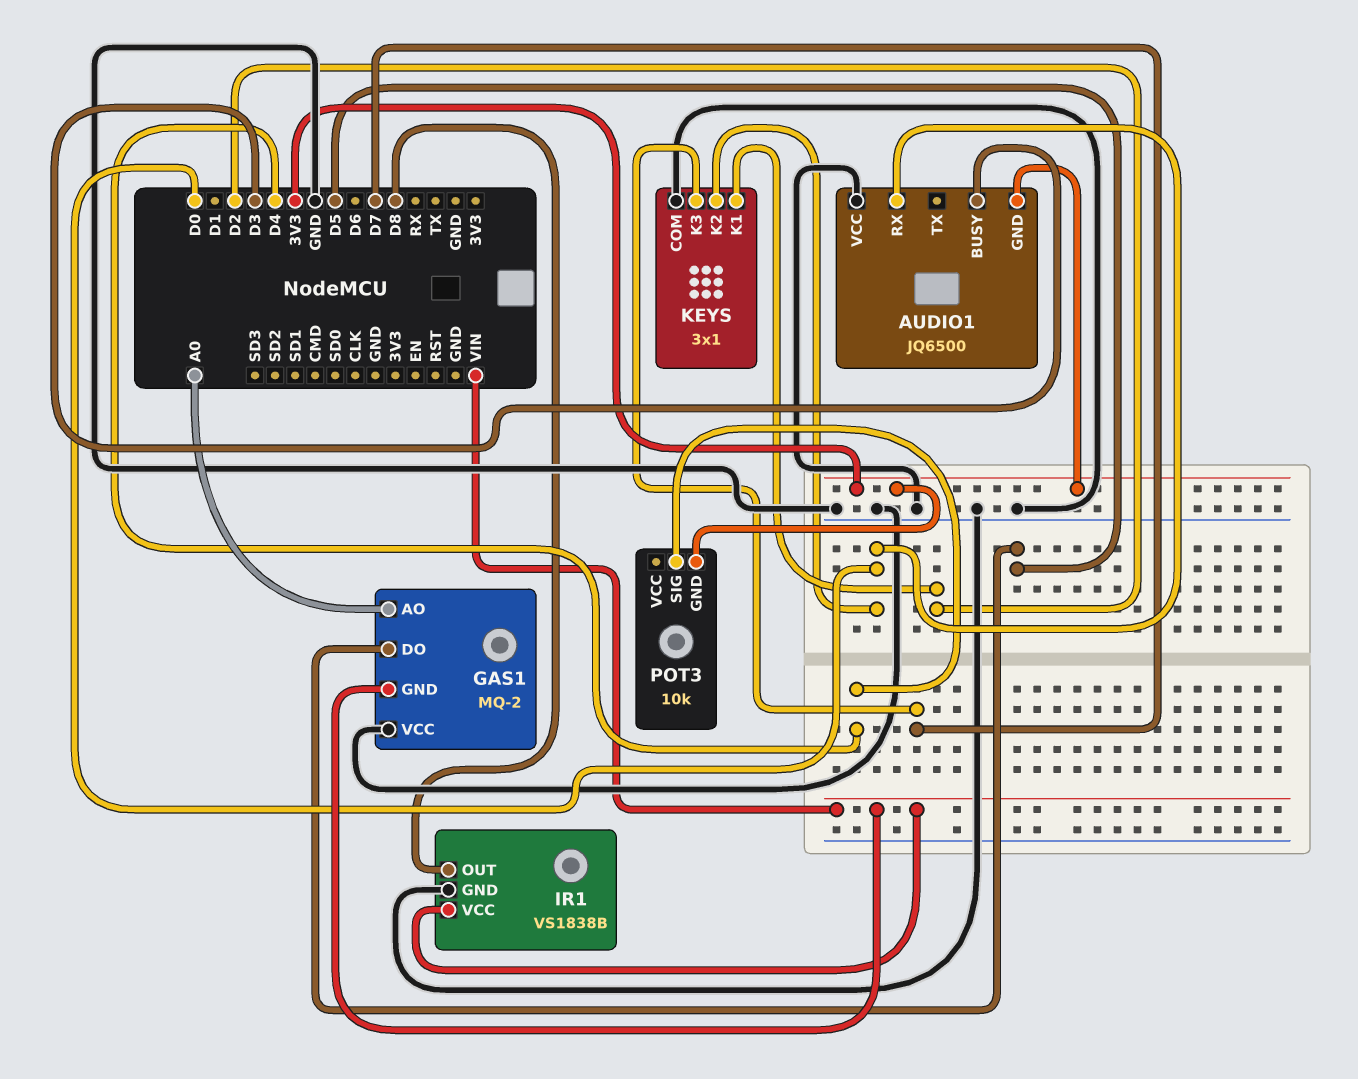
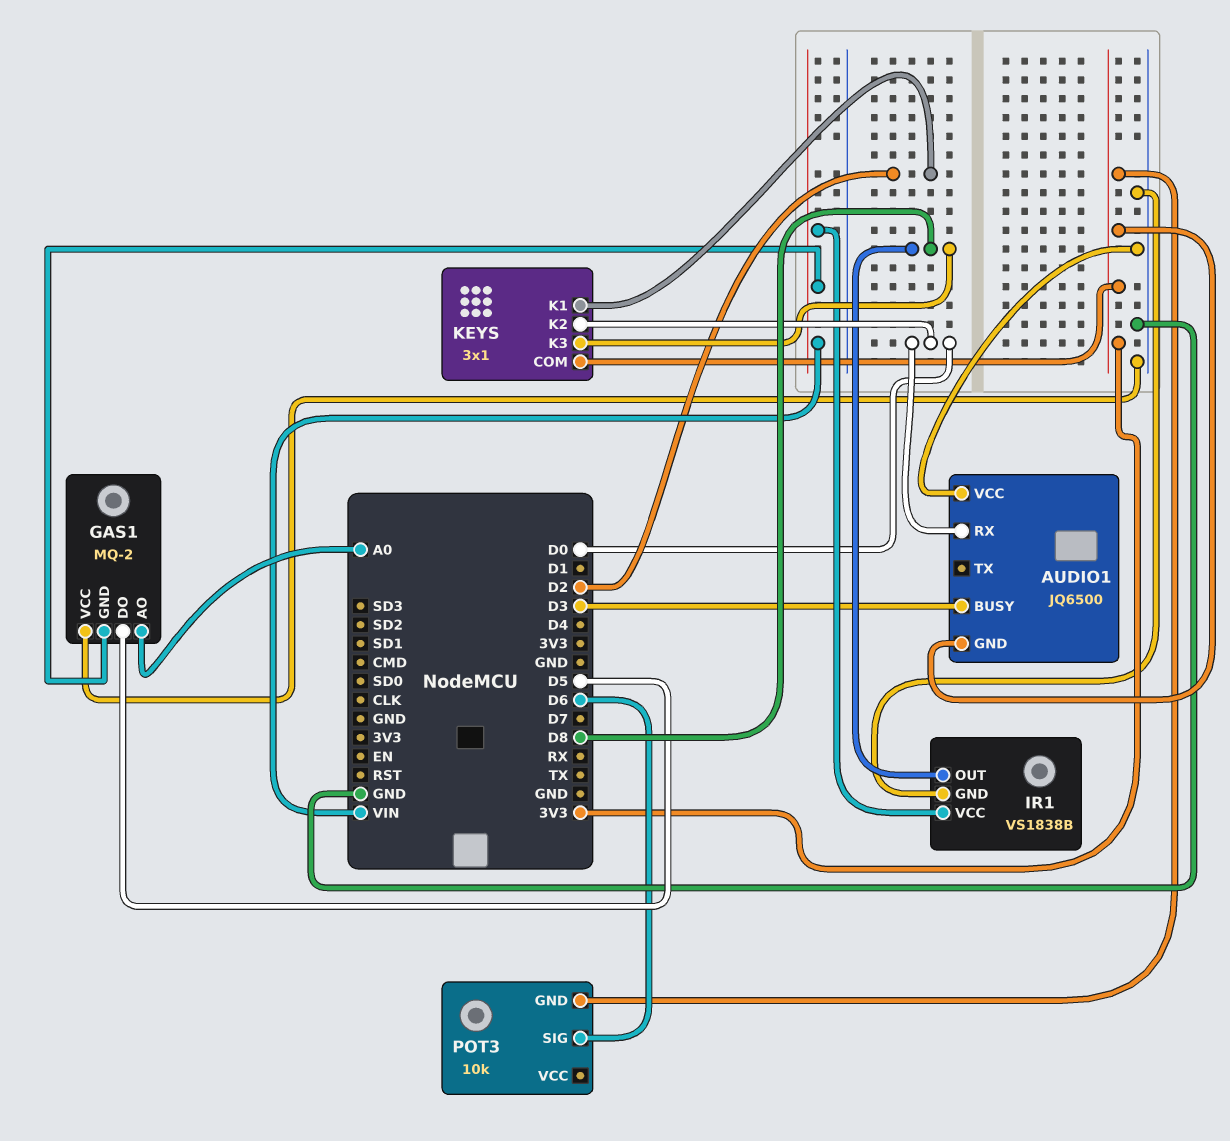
KEYS pin COM: GND -> 3V3
KEYS pin K3: D7 -> D8
POT3 pin SIG: D4 -> D6

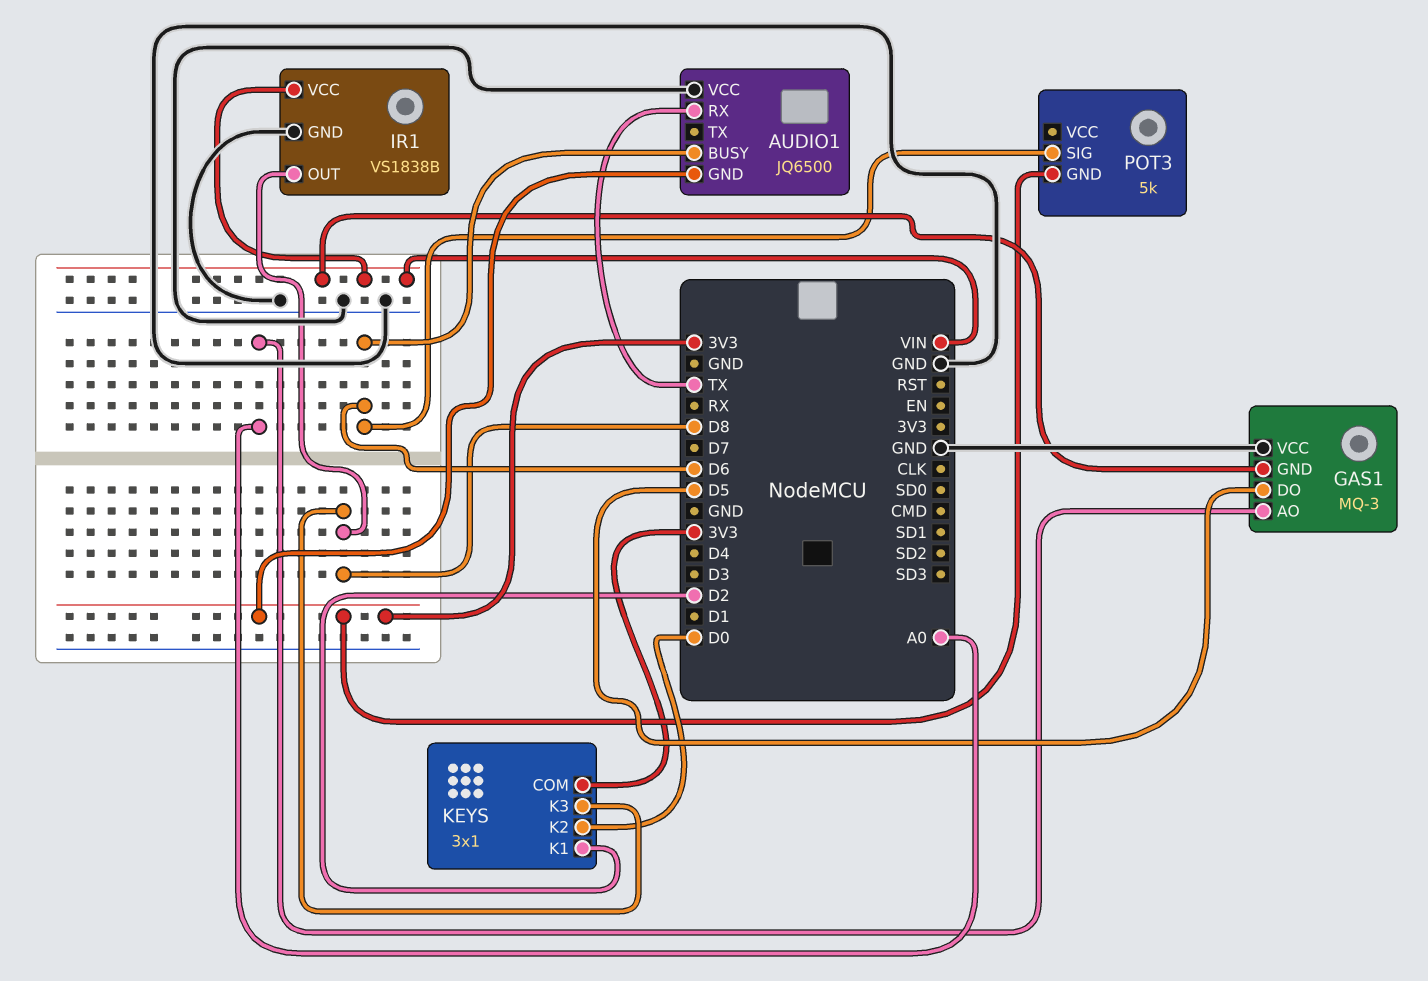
AUDIO1 pin BUSY: D3 -> D6
AUDIO1 pin RX: D0 -> TX
GAS1: MQ-2 -> MQ-3
POT3: 10k -> 5k

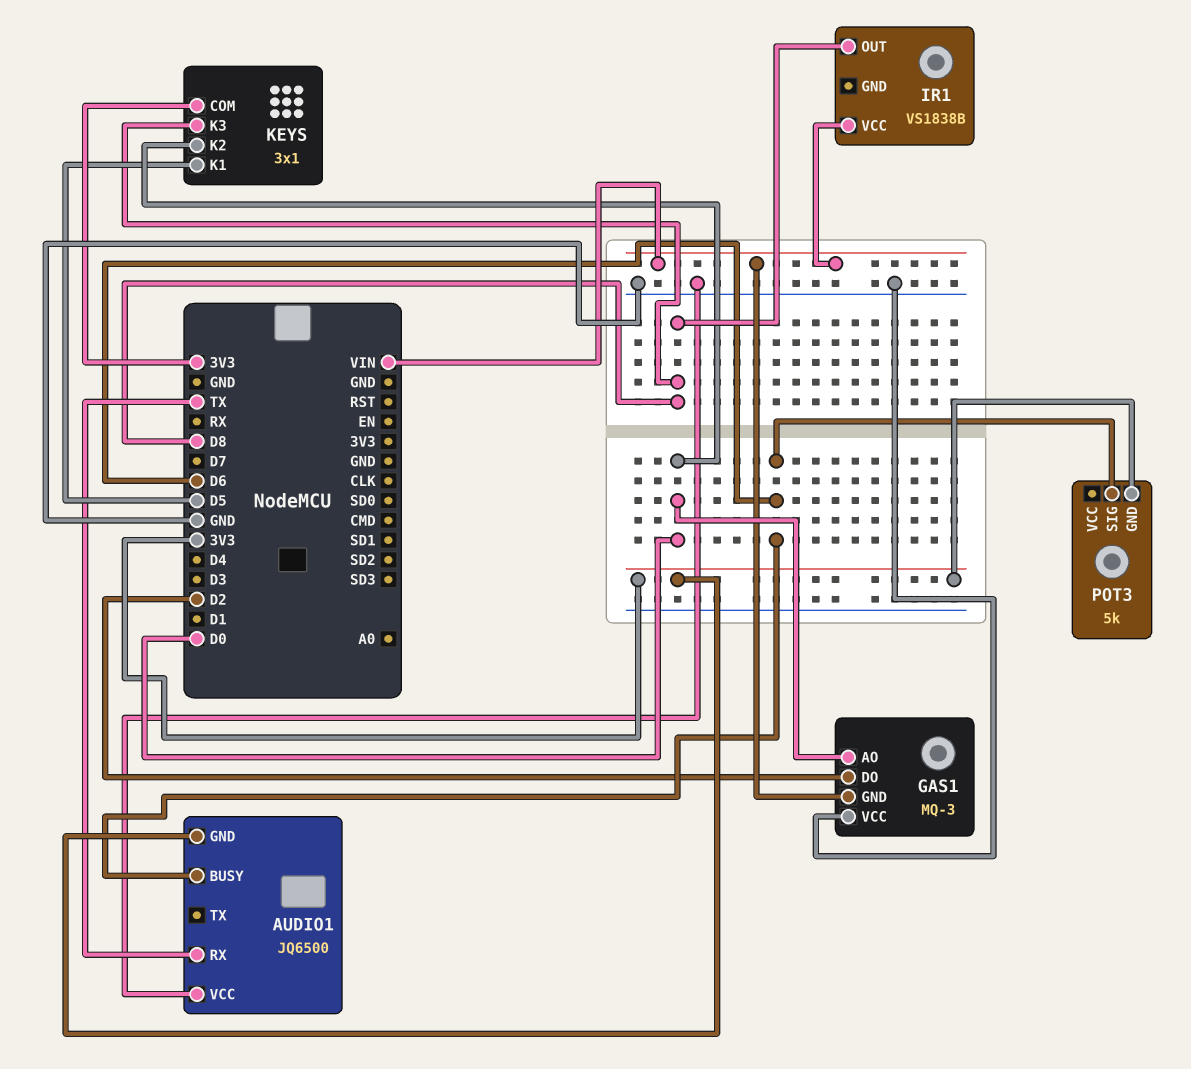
GAS1 pin AO: A0 -> D0
GAS1 pin DO: D5 -> D2
IR1 pin GND: GND -> none
KEYS pin K1: D2 -> D5

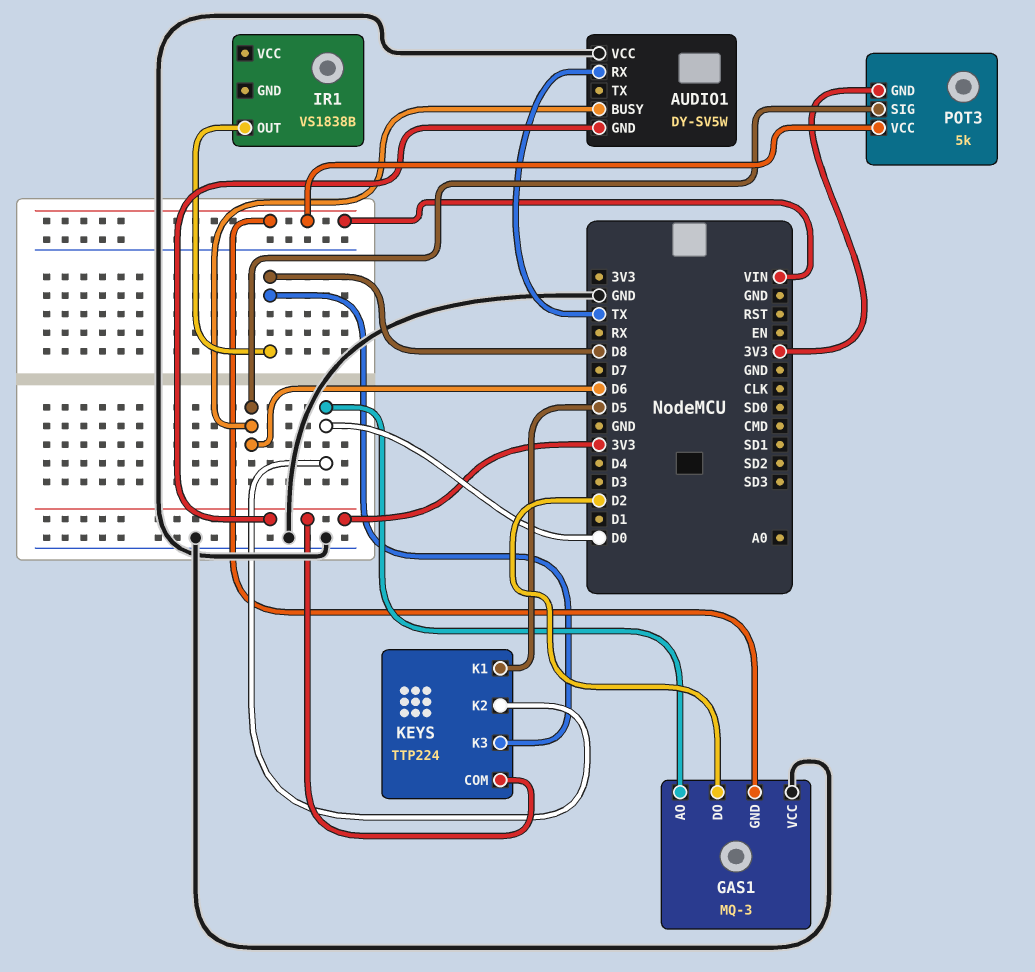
AUDIO1: JQ6500 -> DY-SV5W
IR1 pin VCC: VIN -> none
KEYS: 3x1 -> TTP224
POT3 pin VCC: none -> VIN

